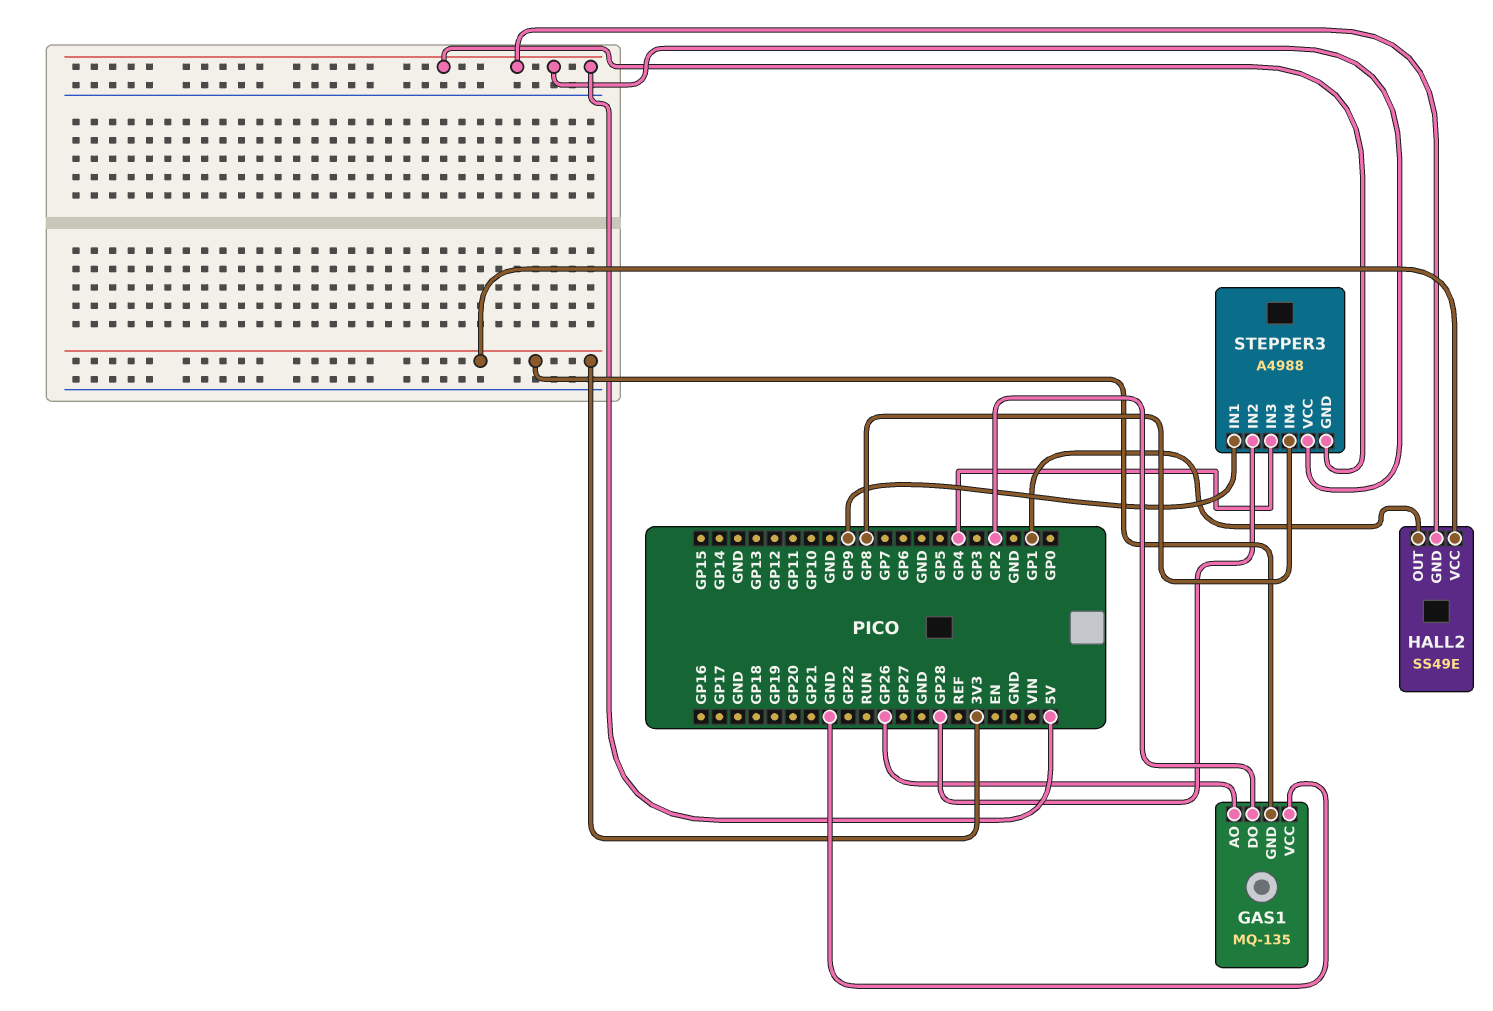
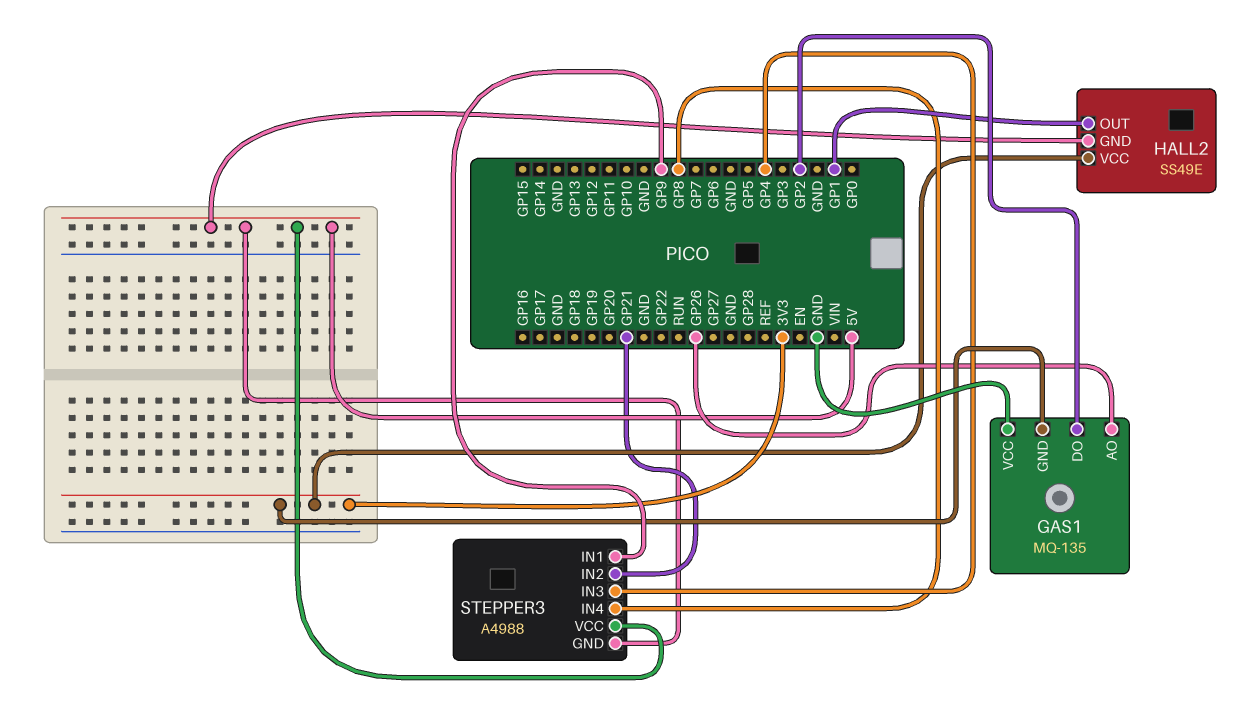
STEPPER3 pin IN2: GP28 -> GP21

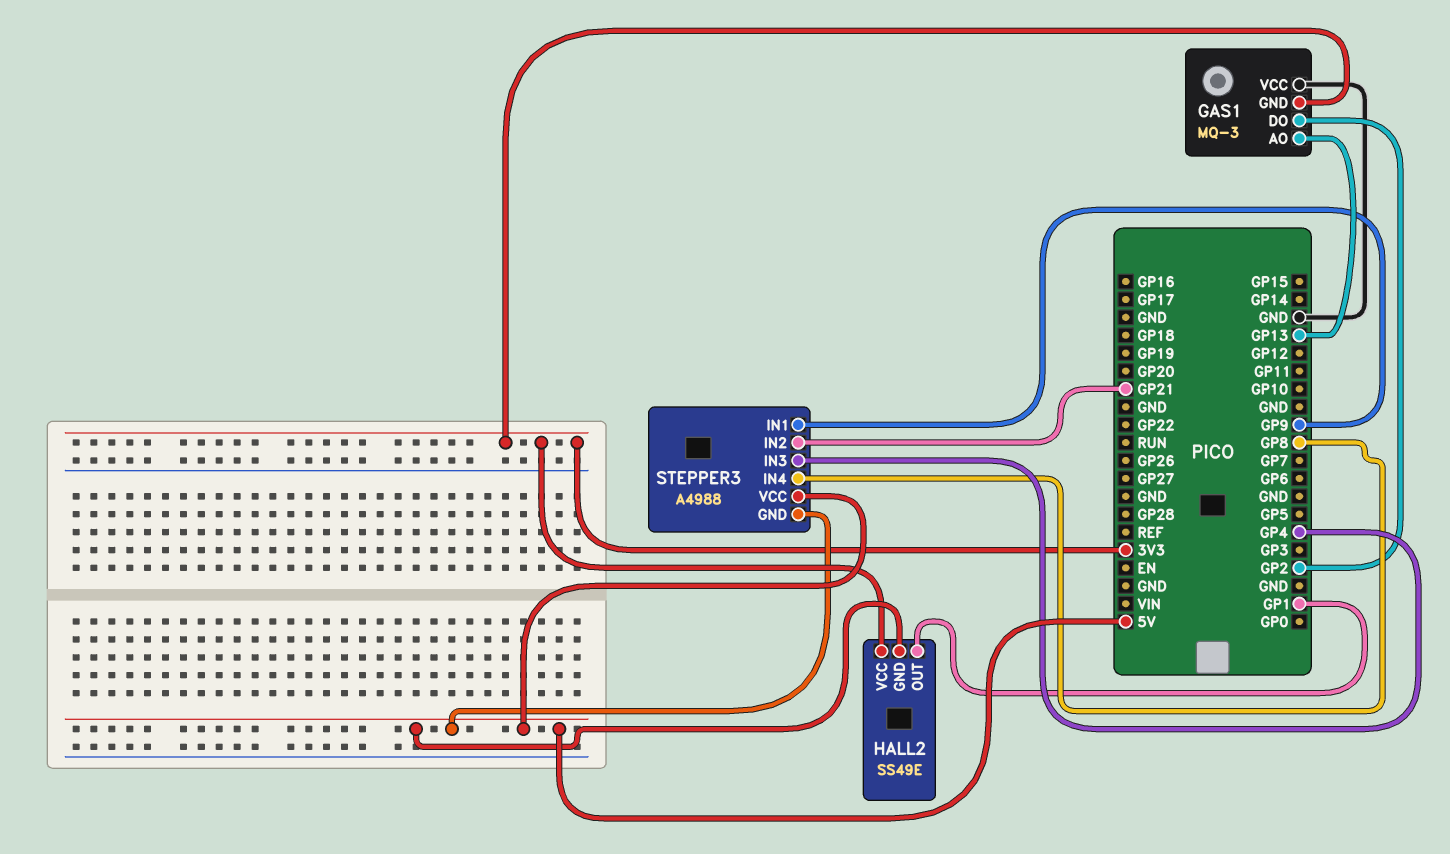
GAS1: MQ-135 -> MQ-3
GAS1 pin AO: GP26 -> GP13

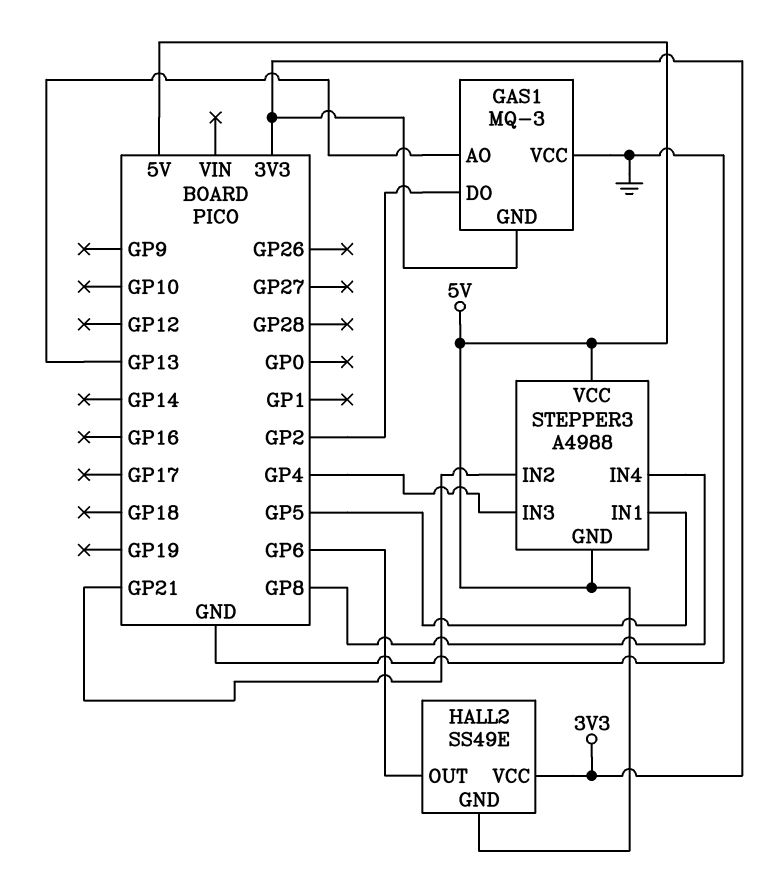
HALL2 pin OUT: GP1 -> GP6
STEPPER3 pin IN1: GP9 -> GP5

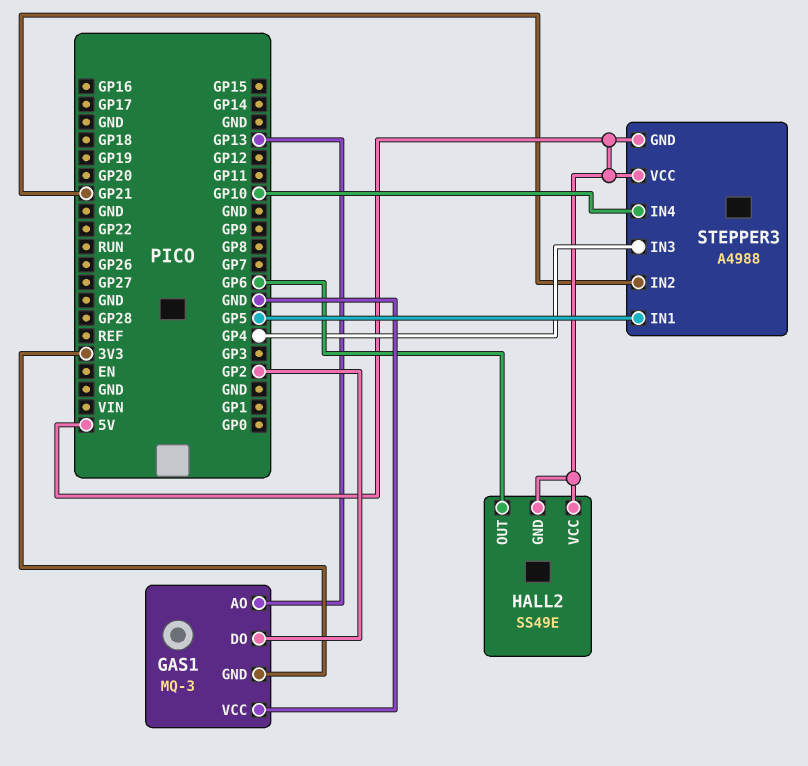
HALL2 pin VCC: 3V3 -> 5V
STEPPER3 pin IN4: GP8 -> GP10

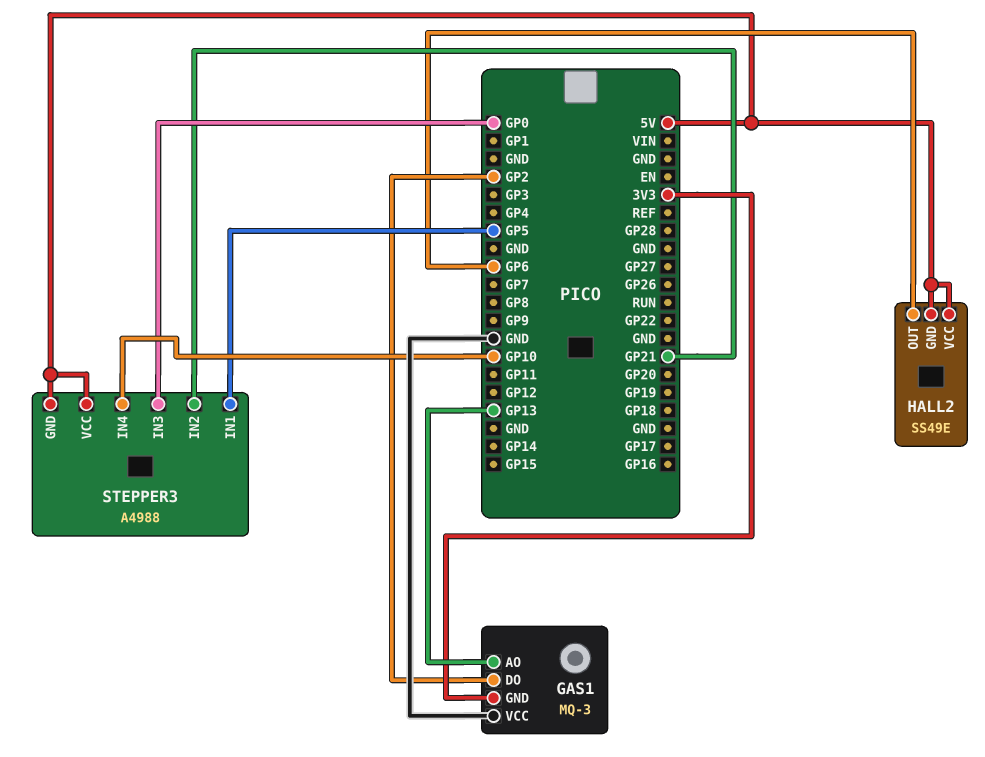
STEPPER3 pin IN3: GP4 -> GP0

